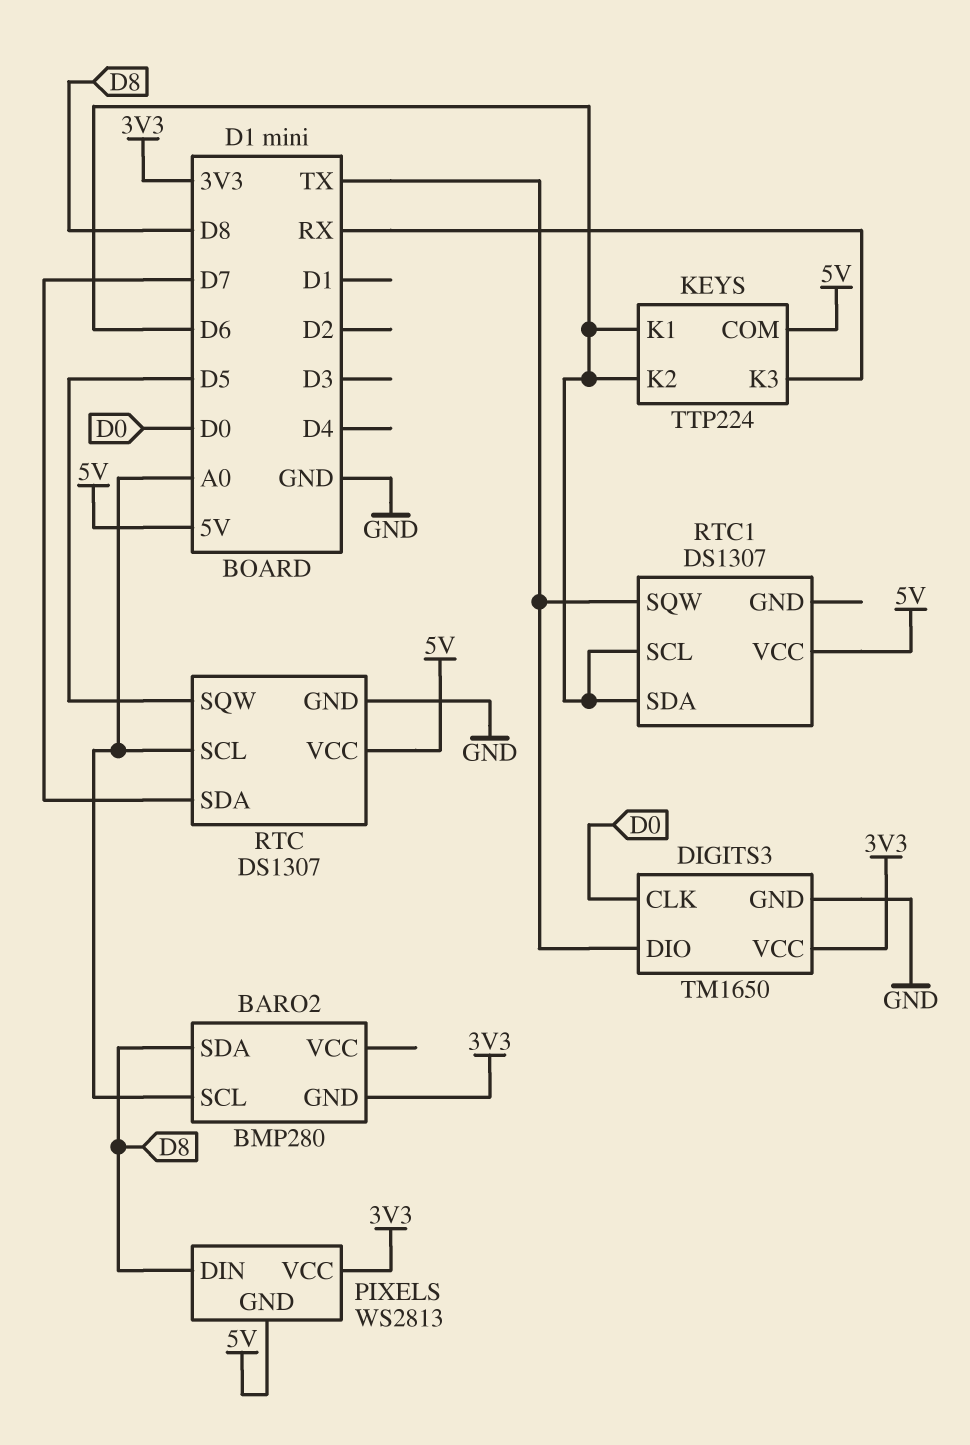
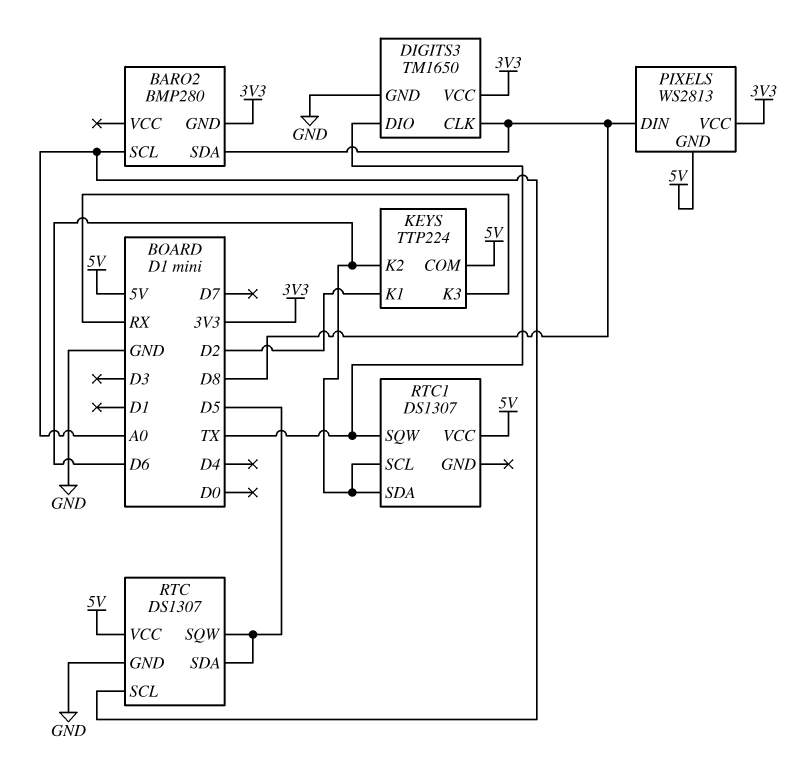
DIGITS3 pin CLK: D0 -> D8
KEYS pin K1: D6 -> D2
RTC pin SDA: D7 -> D5

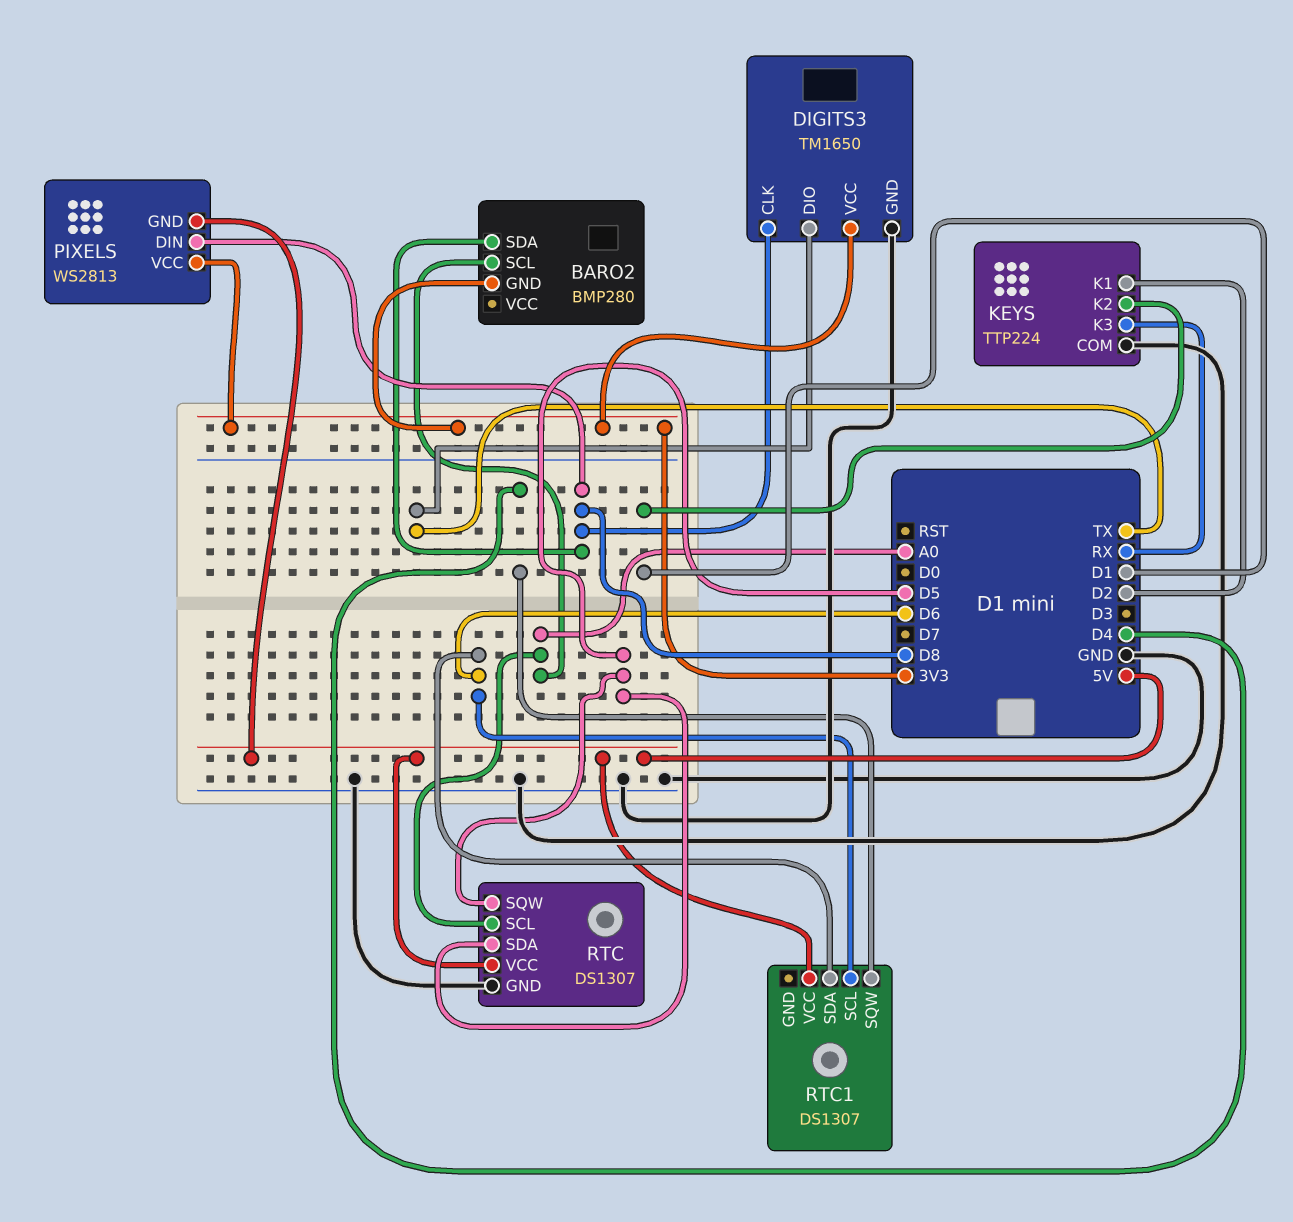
KEYS pin COM: 5V -> GND
KEYS pin K2: D6 -> D1
RTC1 pin SQW: TX -> D4

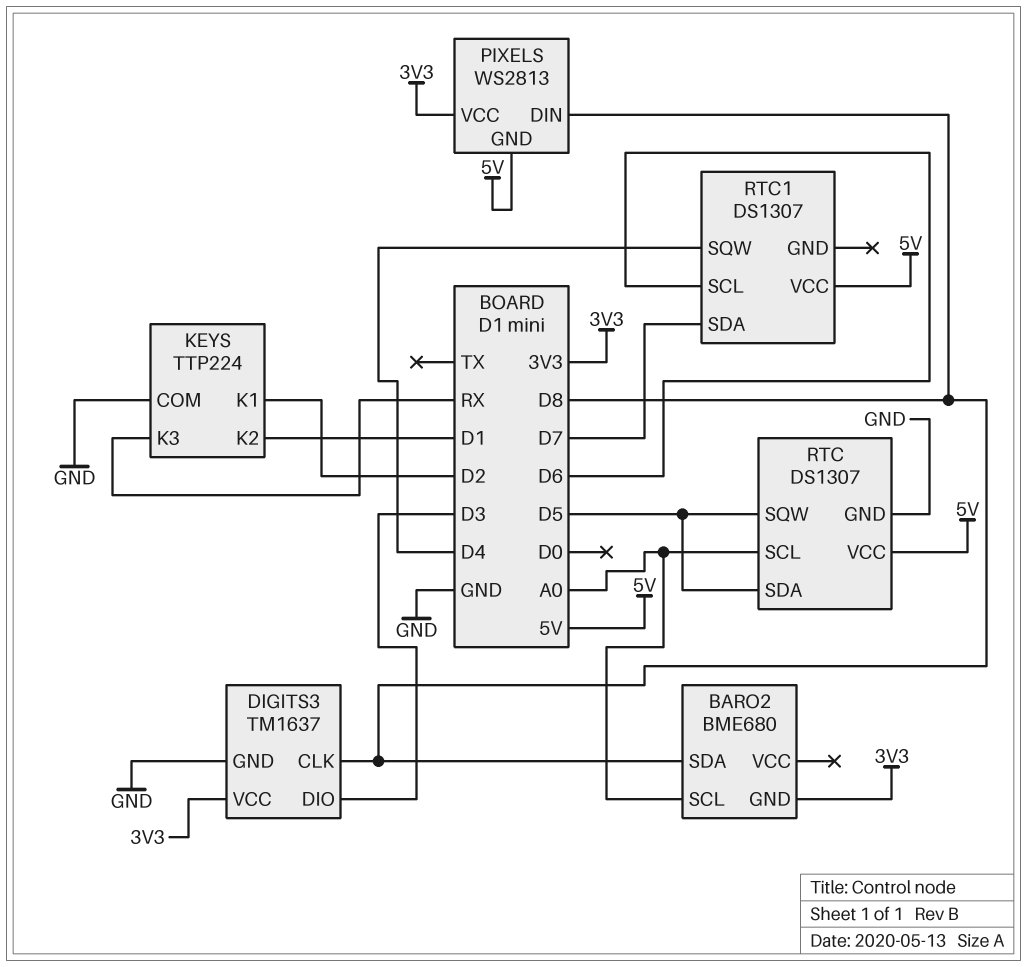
BARO2: BMP280 -> BME680
DIGITS3: TM1650 -> TM1637
DIGITS3 pin DIO: TX -> D3
RTC1 pin SDA: D6 -> D7

